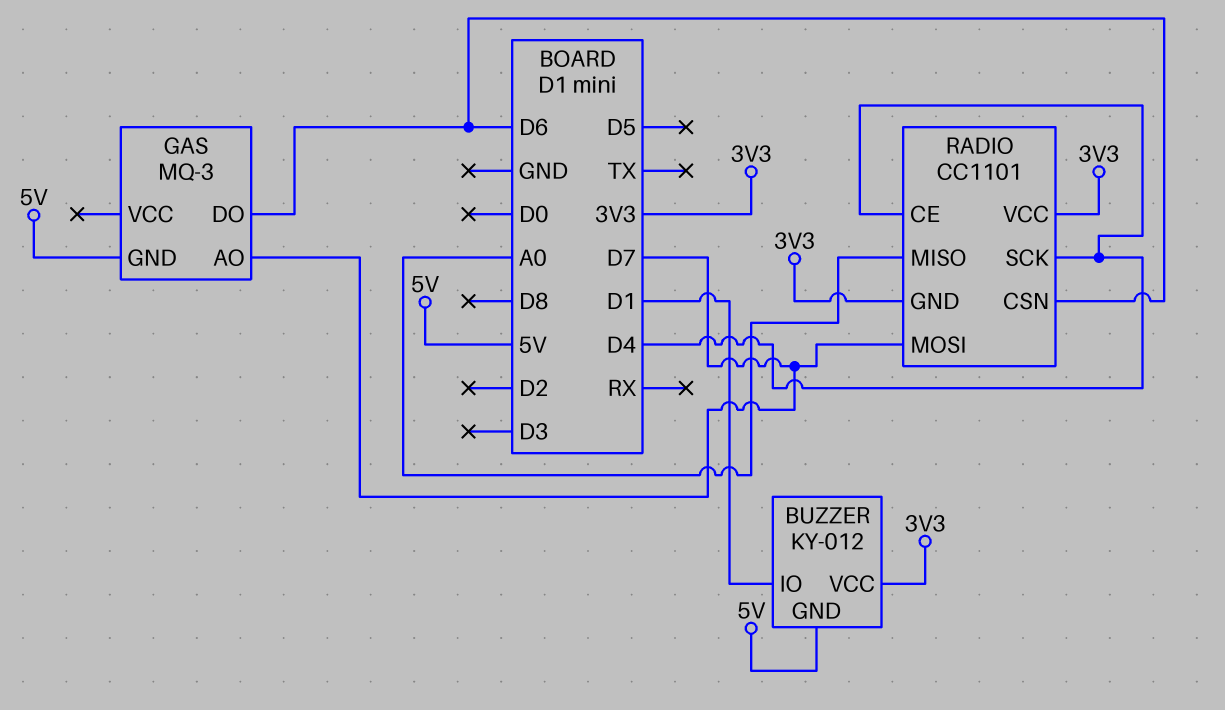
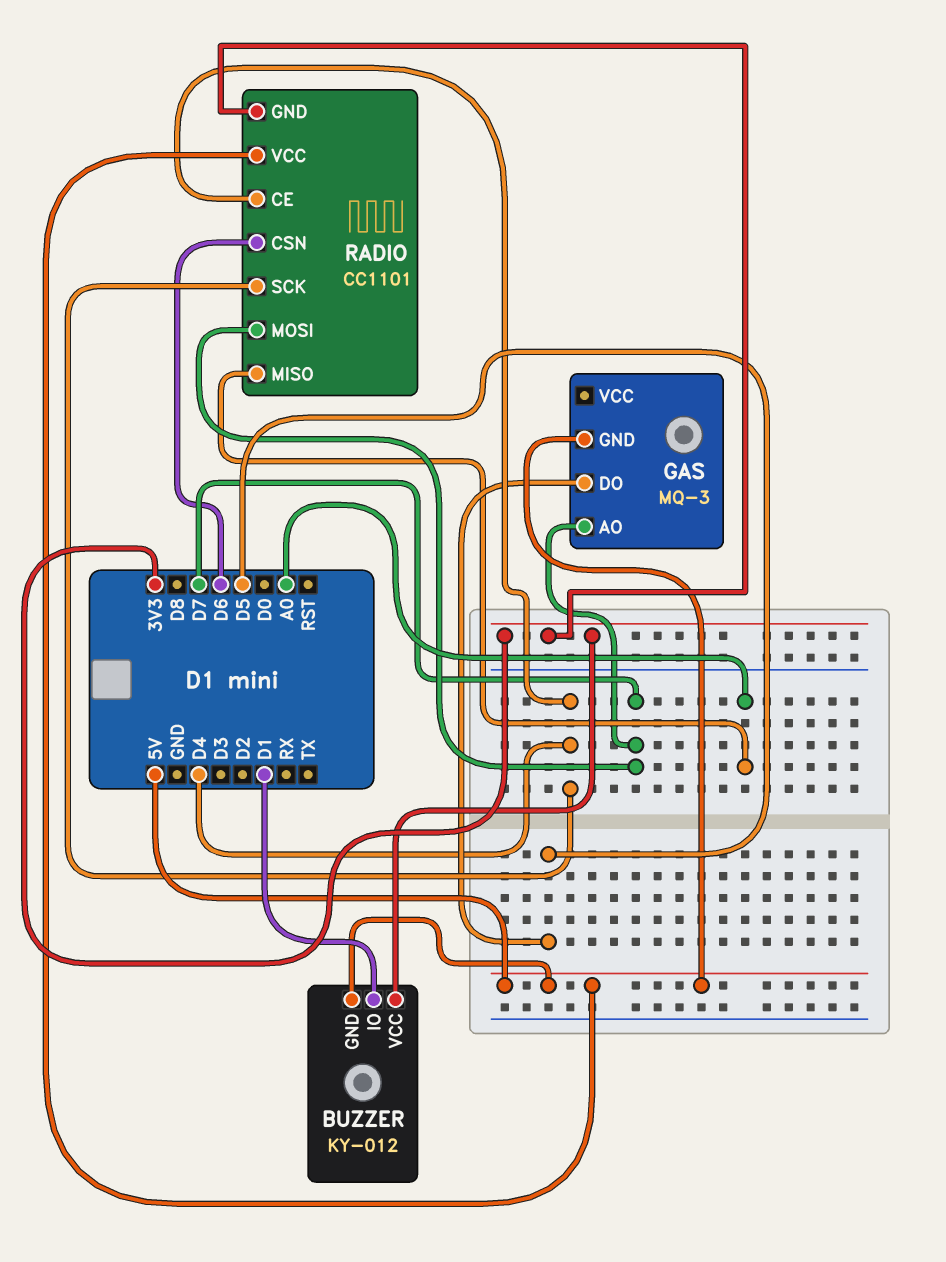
GAS pin DO: D6 -> D5
RADIO pin VCC: 3V3 -> 5V

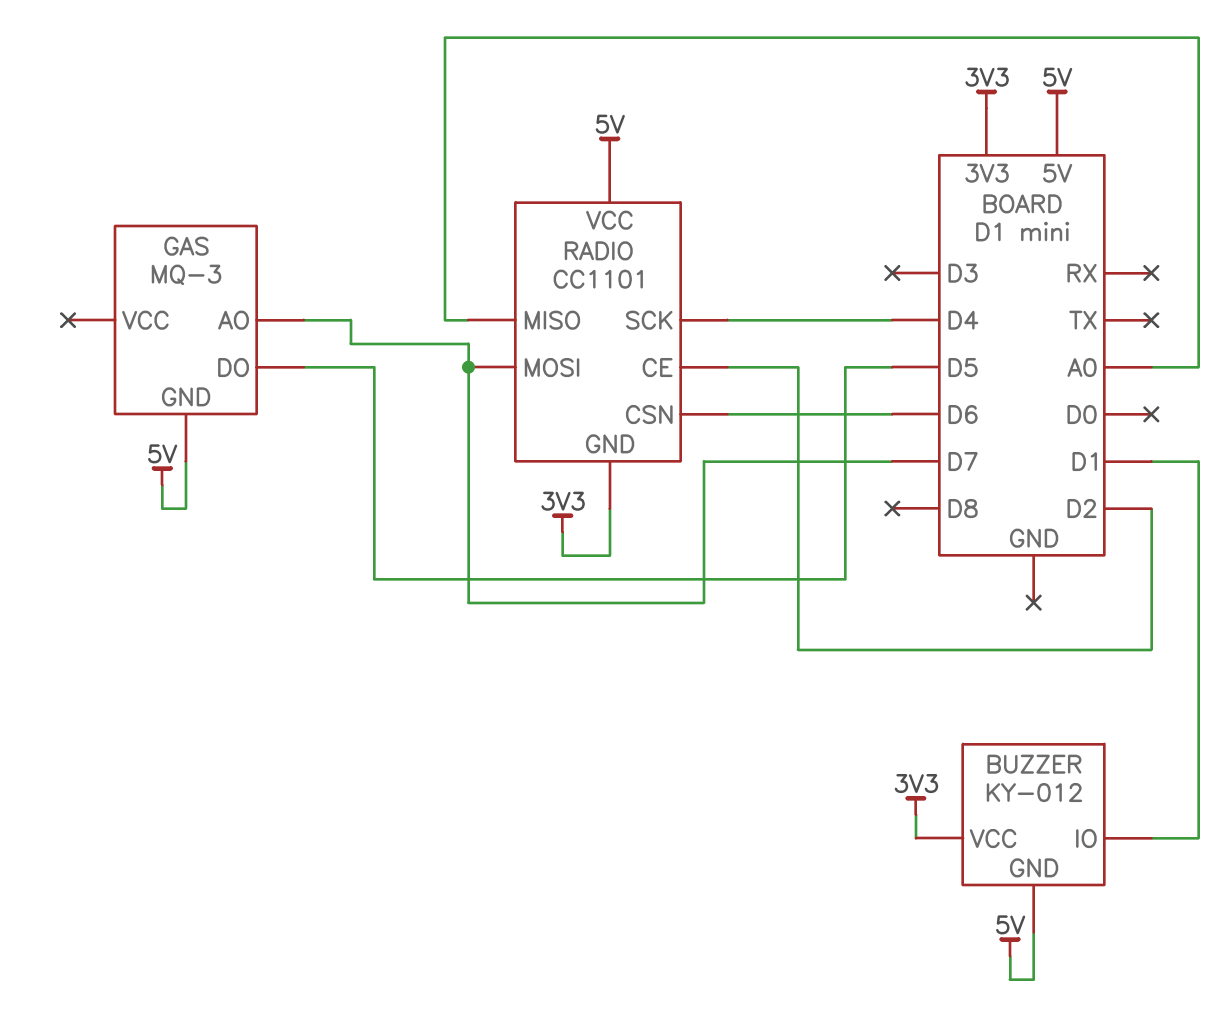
RADIO pin CE: D4 -> D2

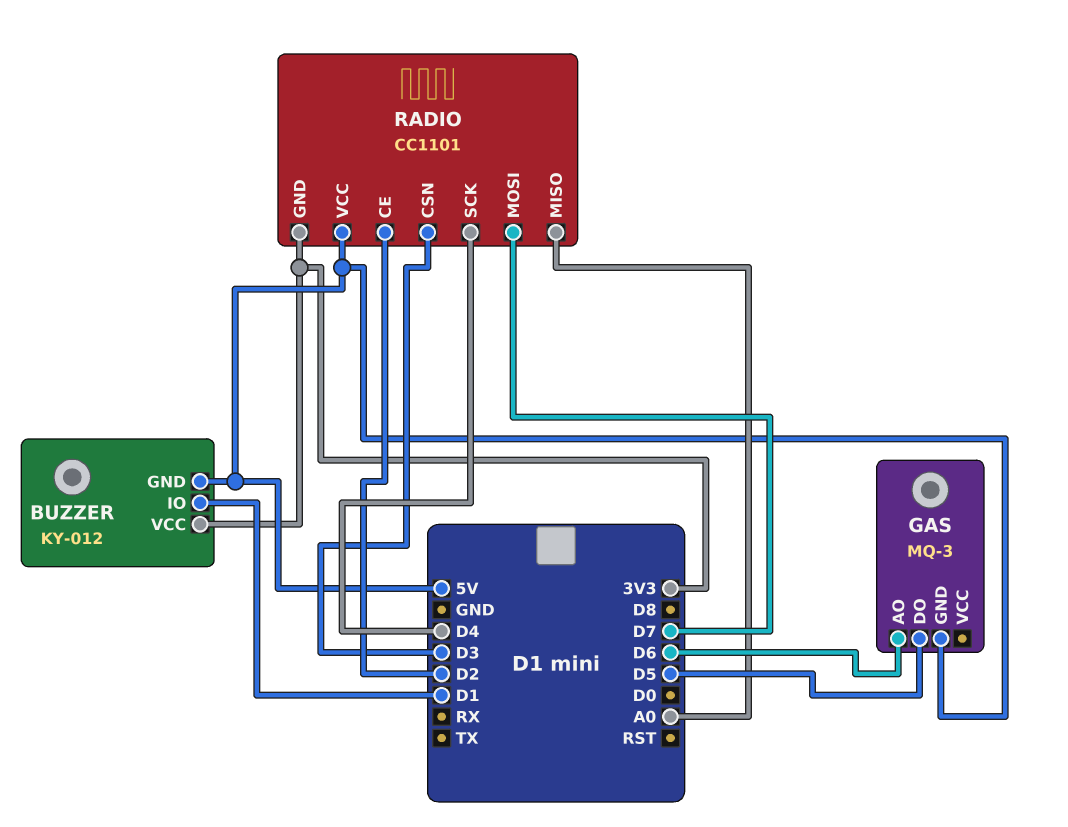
GAS pin AO: D7 -> D6
RADIO pin CSN: D6 -> D3

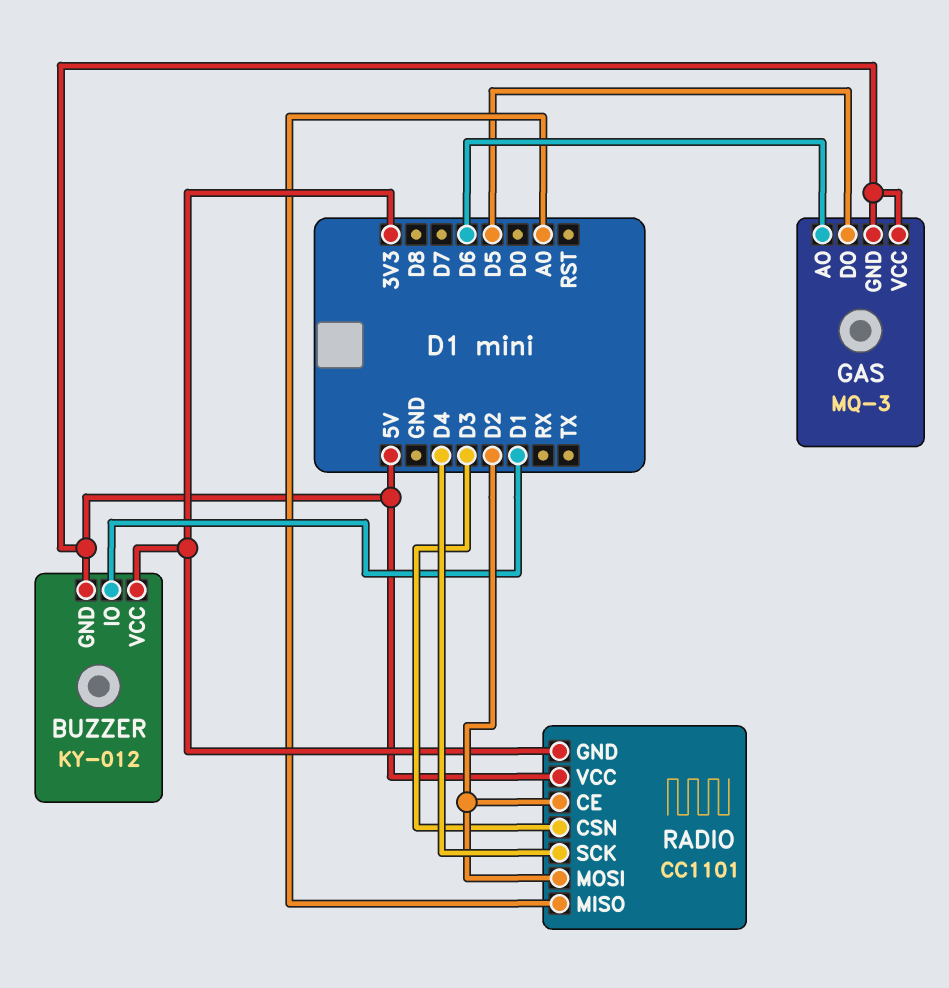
GAS pin VCC: none -> 5V
RADIO pin MOSI: D7 -> D2

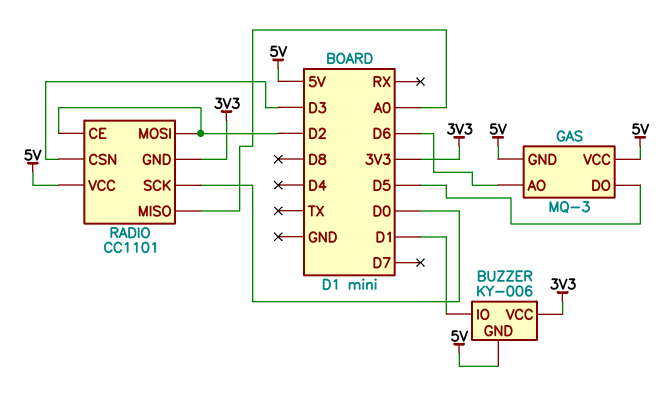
BUZZER: KY-012 -> KY-006
RADIO pin SCK: D4 -> D0

